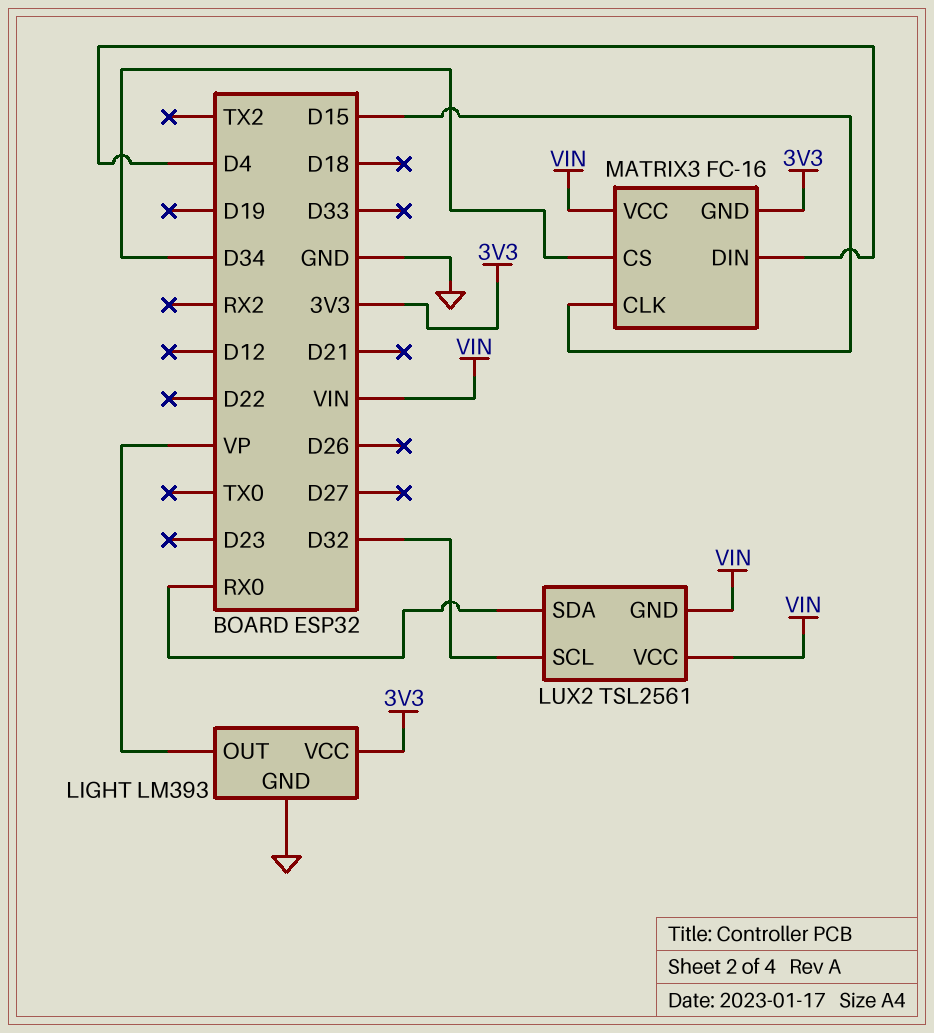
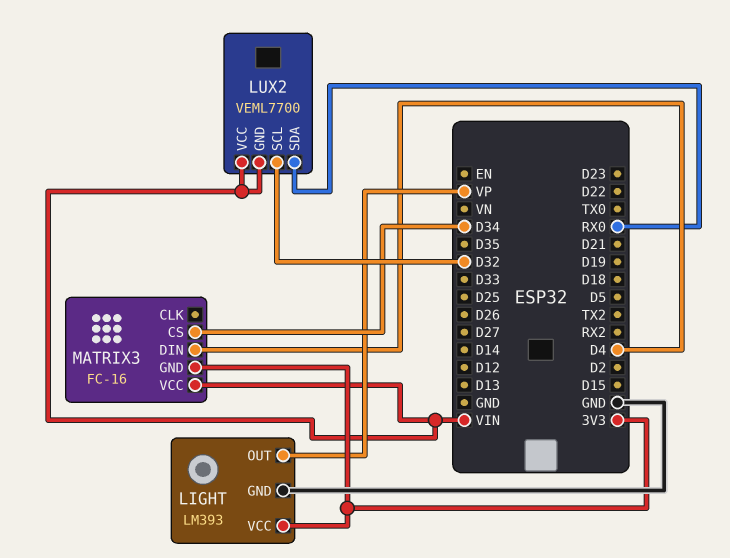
LUX2: TSL2561 -> VEML7700
MATRIX3 pin CLK: D15 -> none

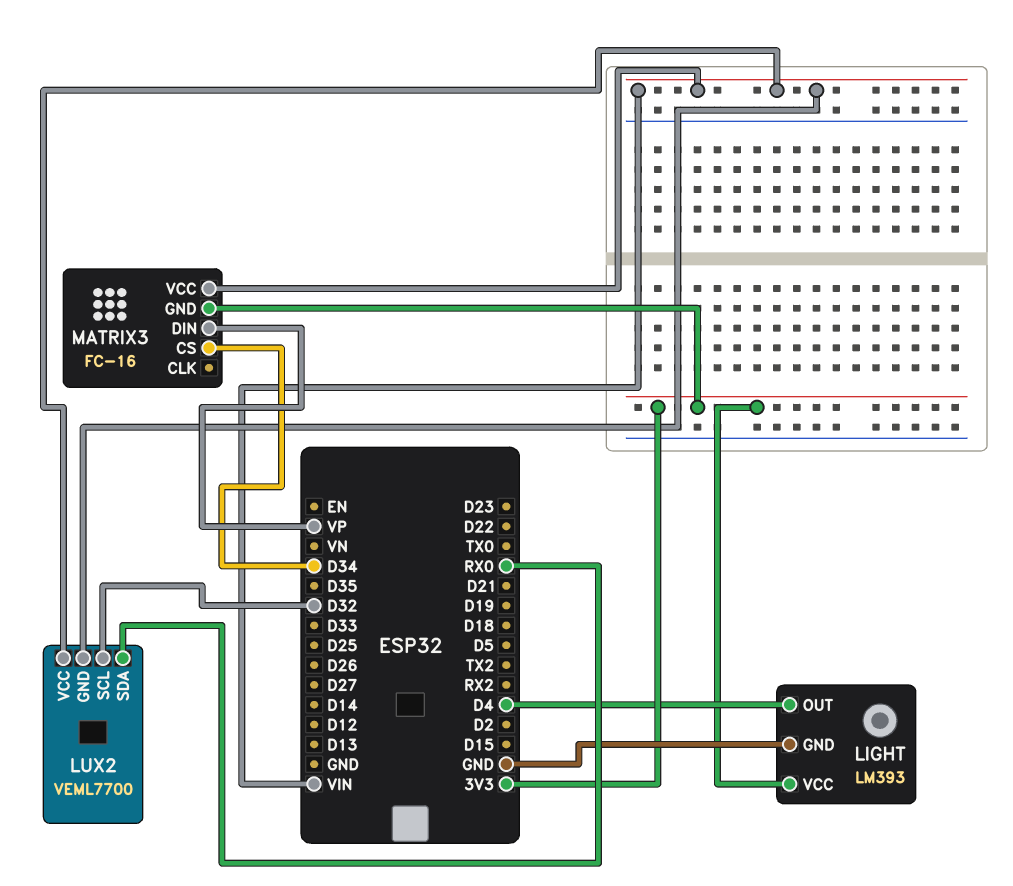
LIGHT pin OUT: VP -> D4
MATRIX3 pin DIN: D4 -> VP

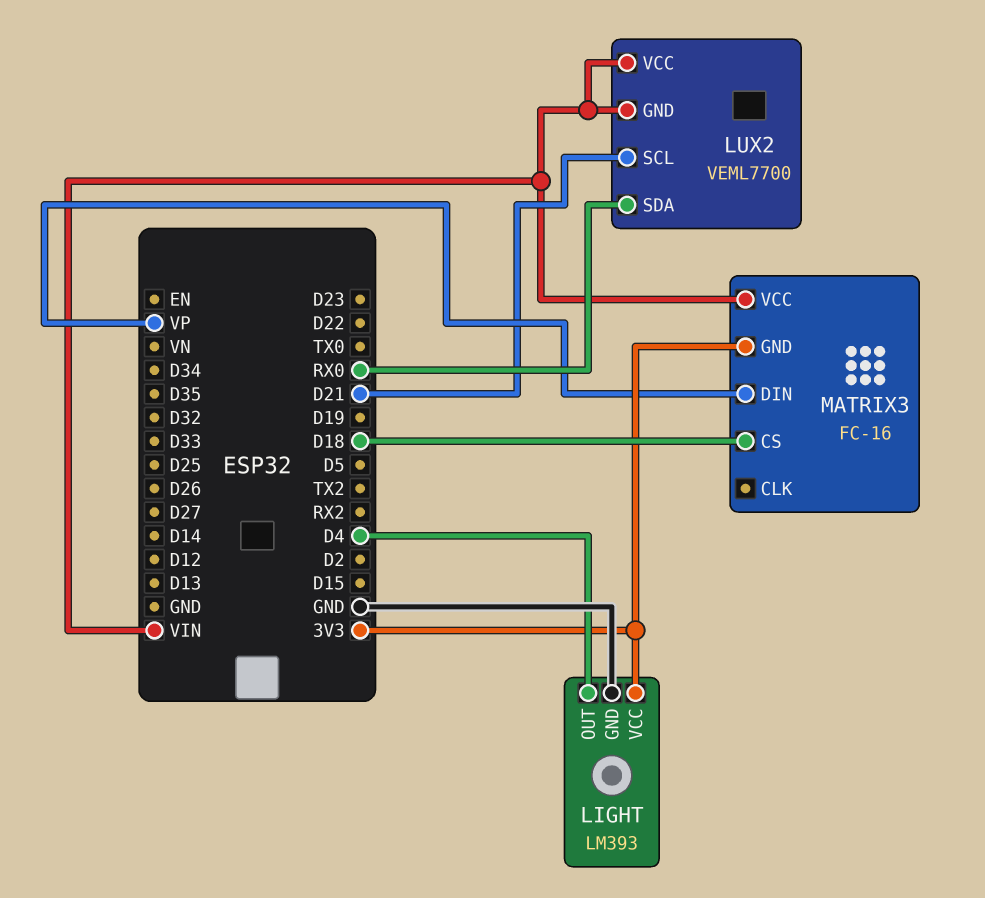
LUX2 pin SCL: D32 -> D21
MATRIX3 pin CS: D34 -> D18

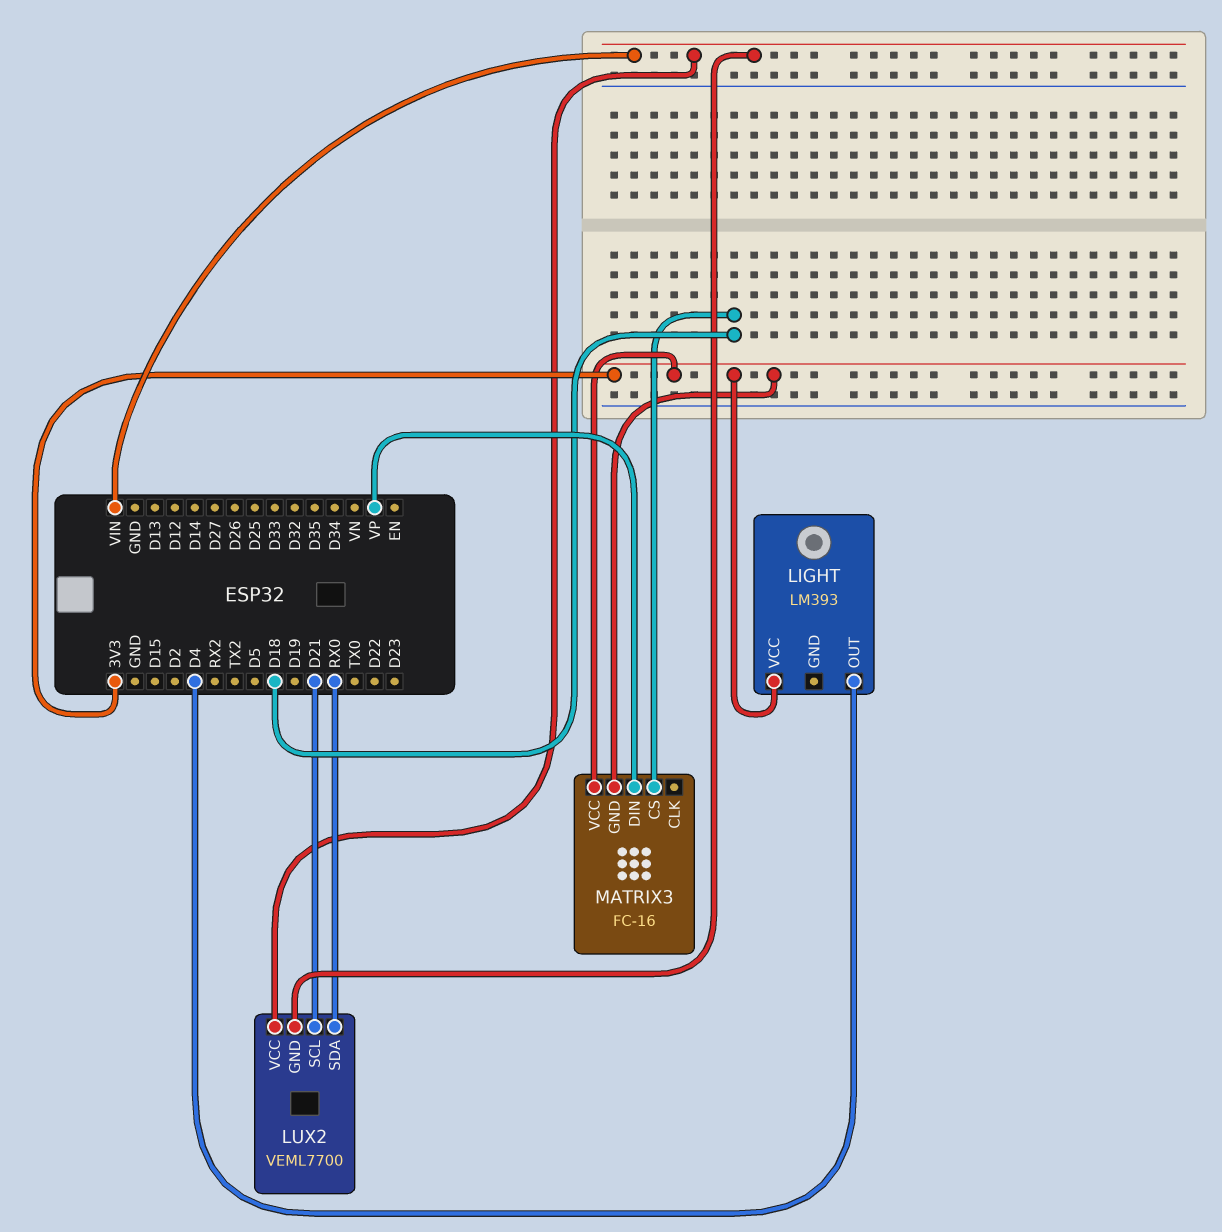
LIGHT pin GND: GND -> none
MATRIX3 pin VCC: VIN -> 3V3

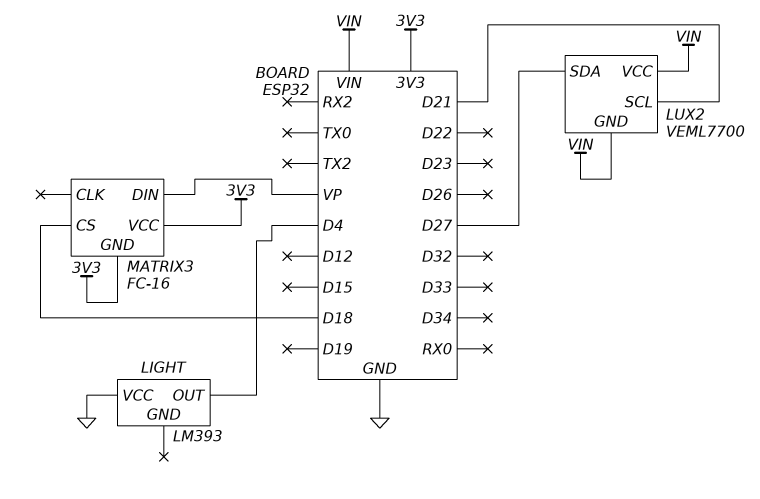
LIGHT pin VCC: 3V3 -> GND
LUX2 pin SDA: RX0 -> D27

